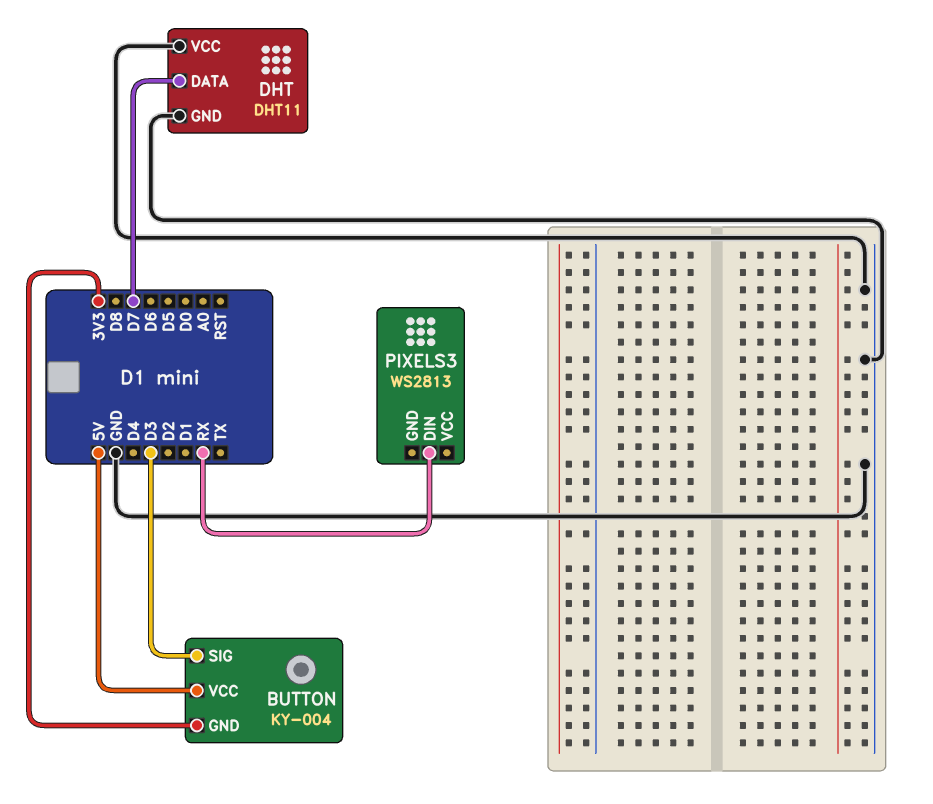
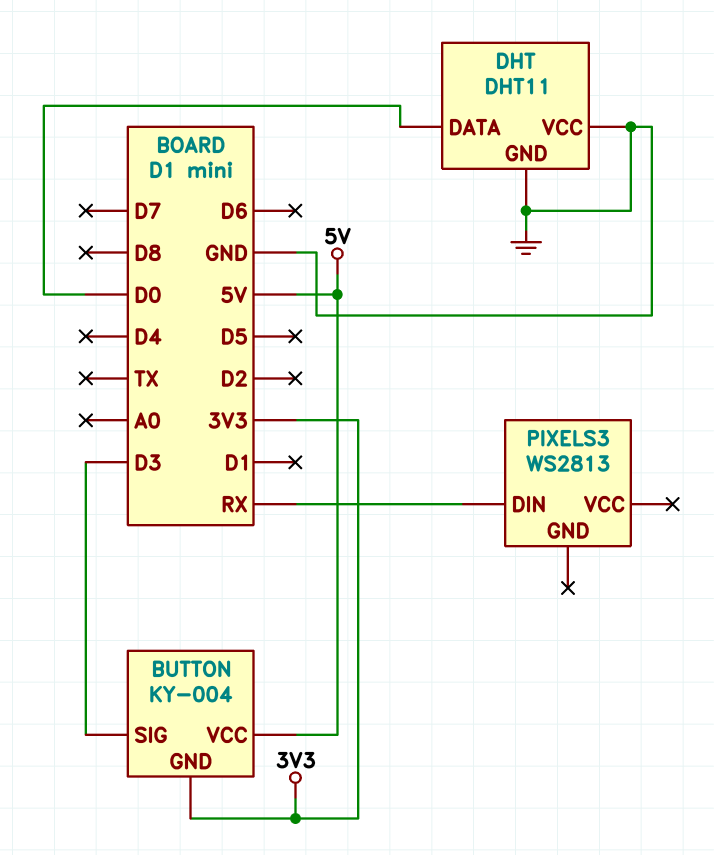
DHT pin DATA: D7 -> D0

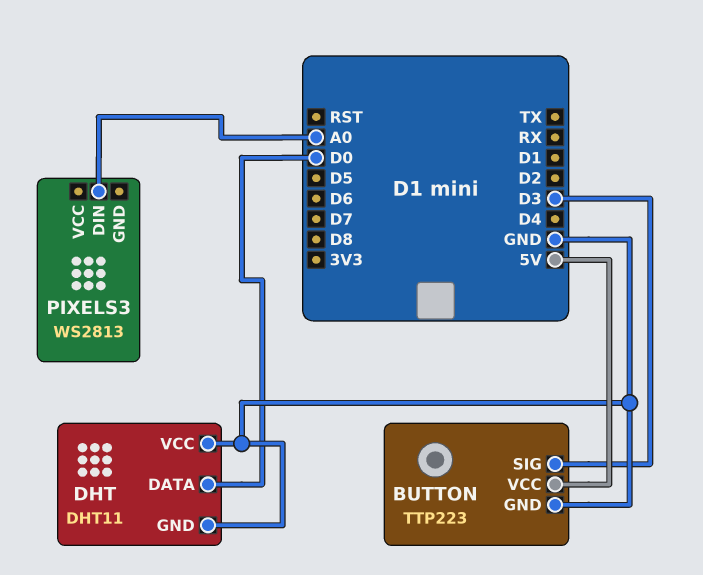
BUTTON: KY-004 -> TTP223
BUTTON pin GND: 3V3 -> GND
PIXELS3 pin DIN: RX -> A0

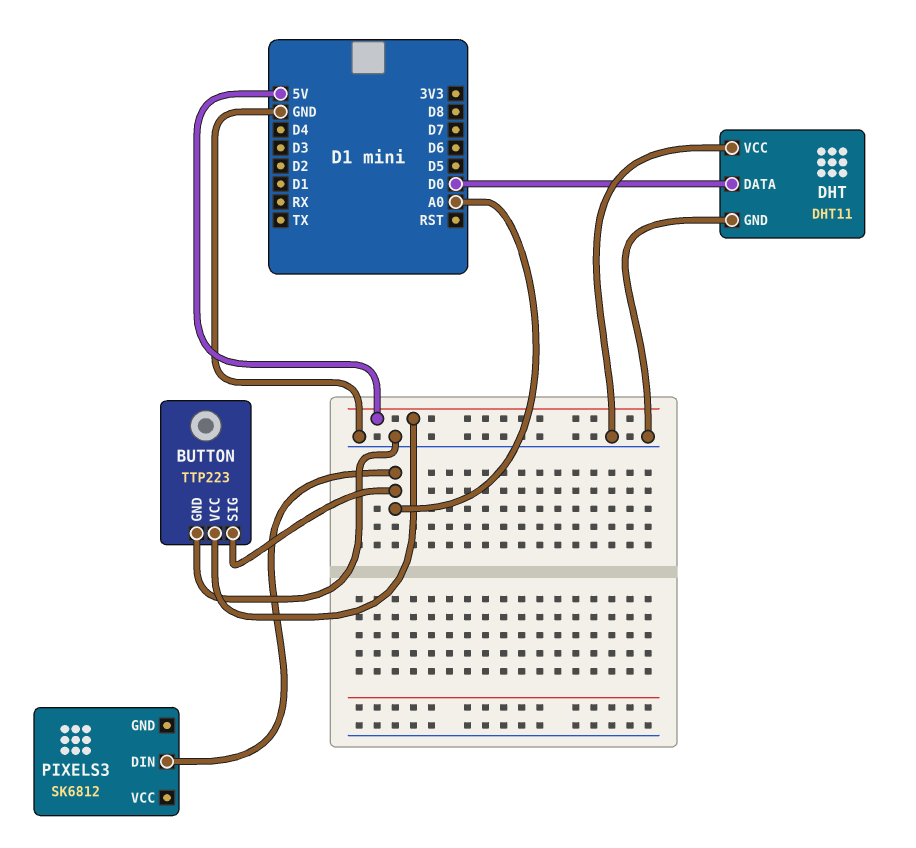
BUTTON pin SIG: D3 -> A0
PIXELS3: WS2813 -> SK6812

